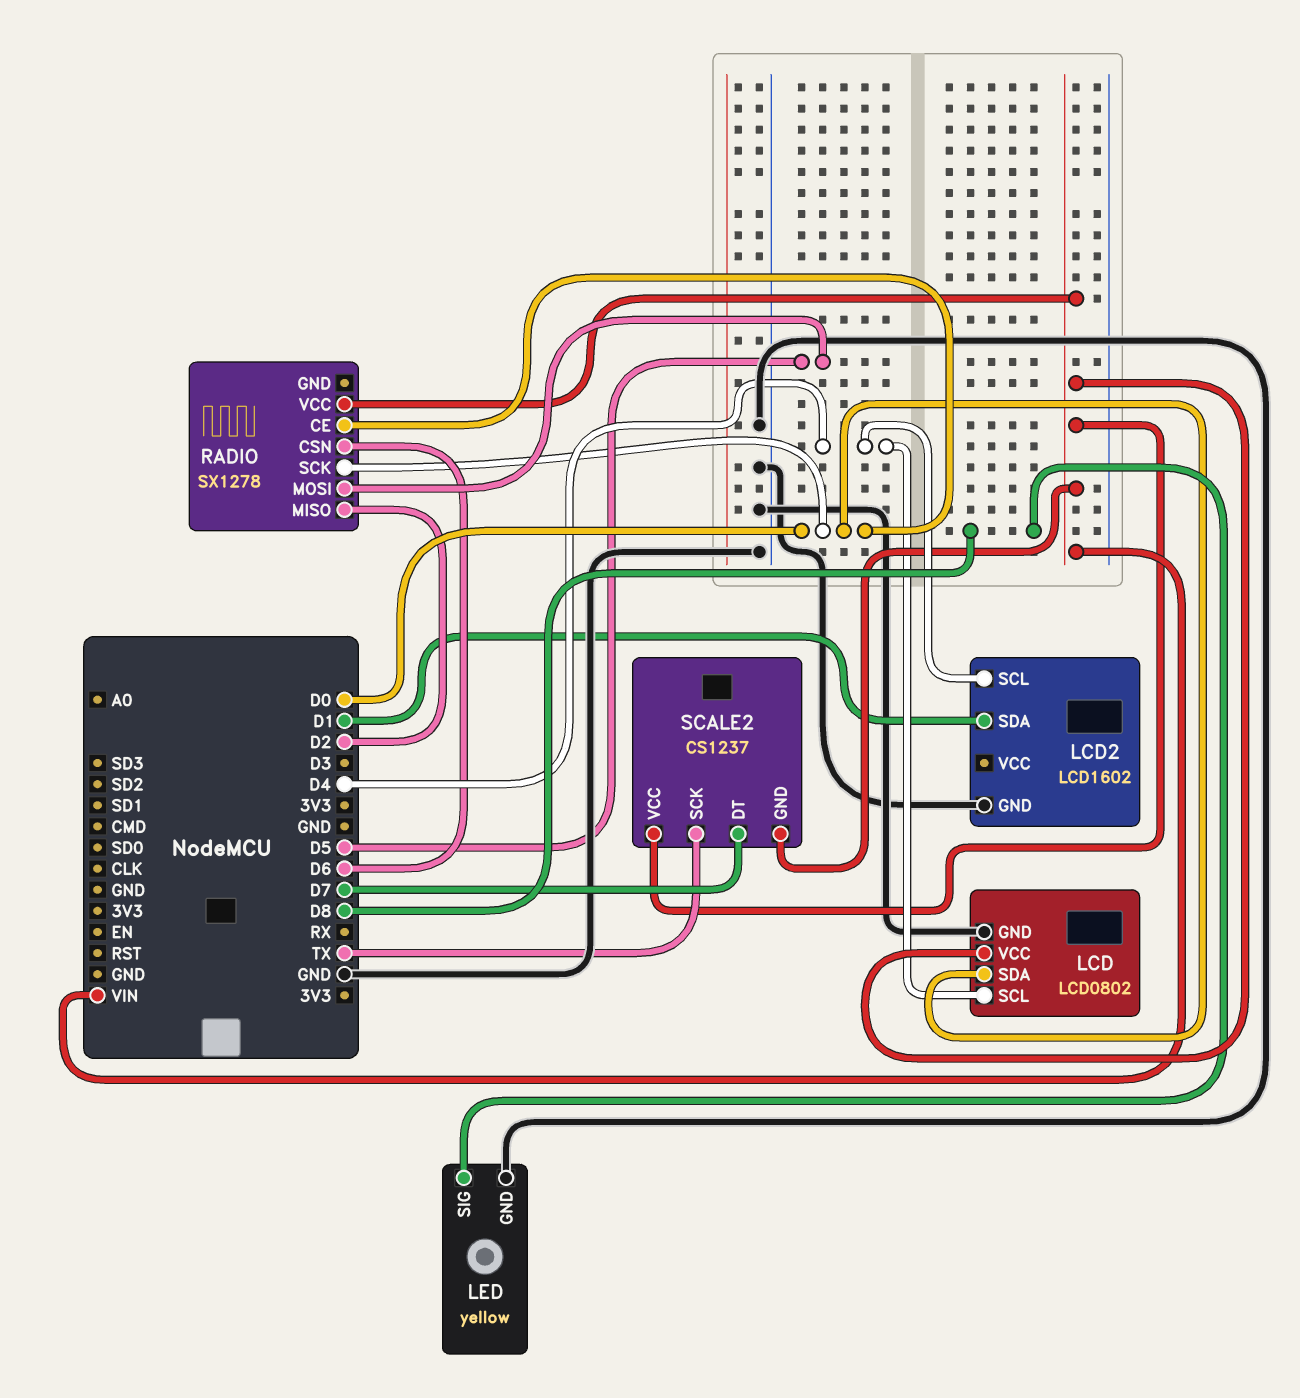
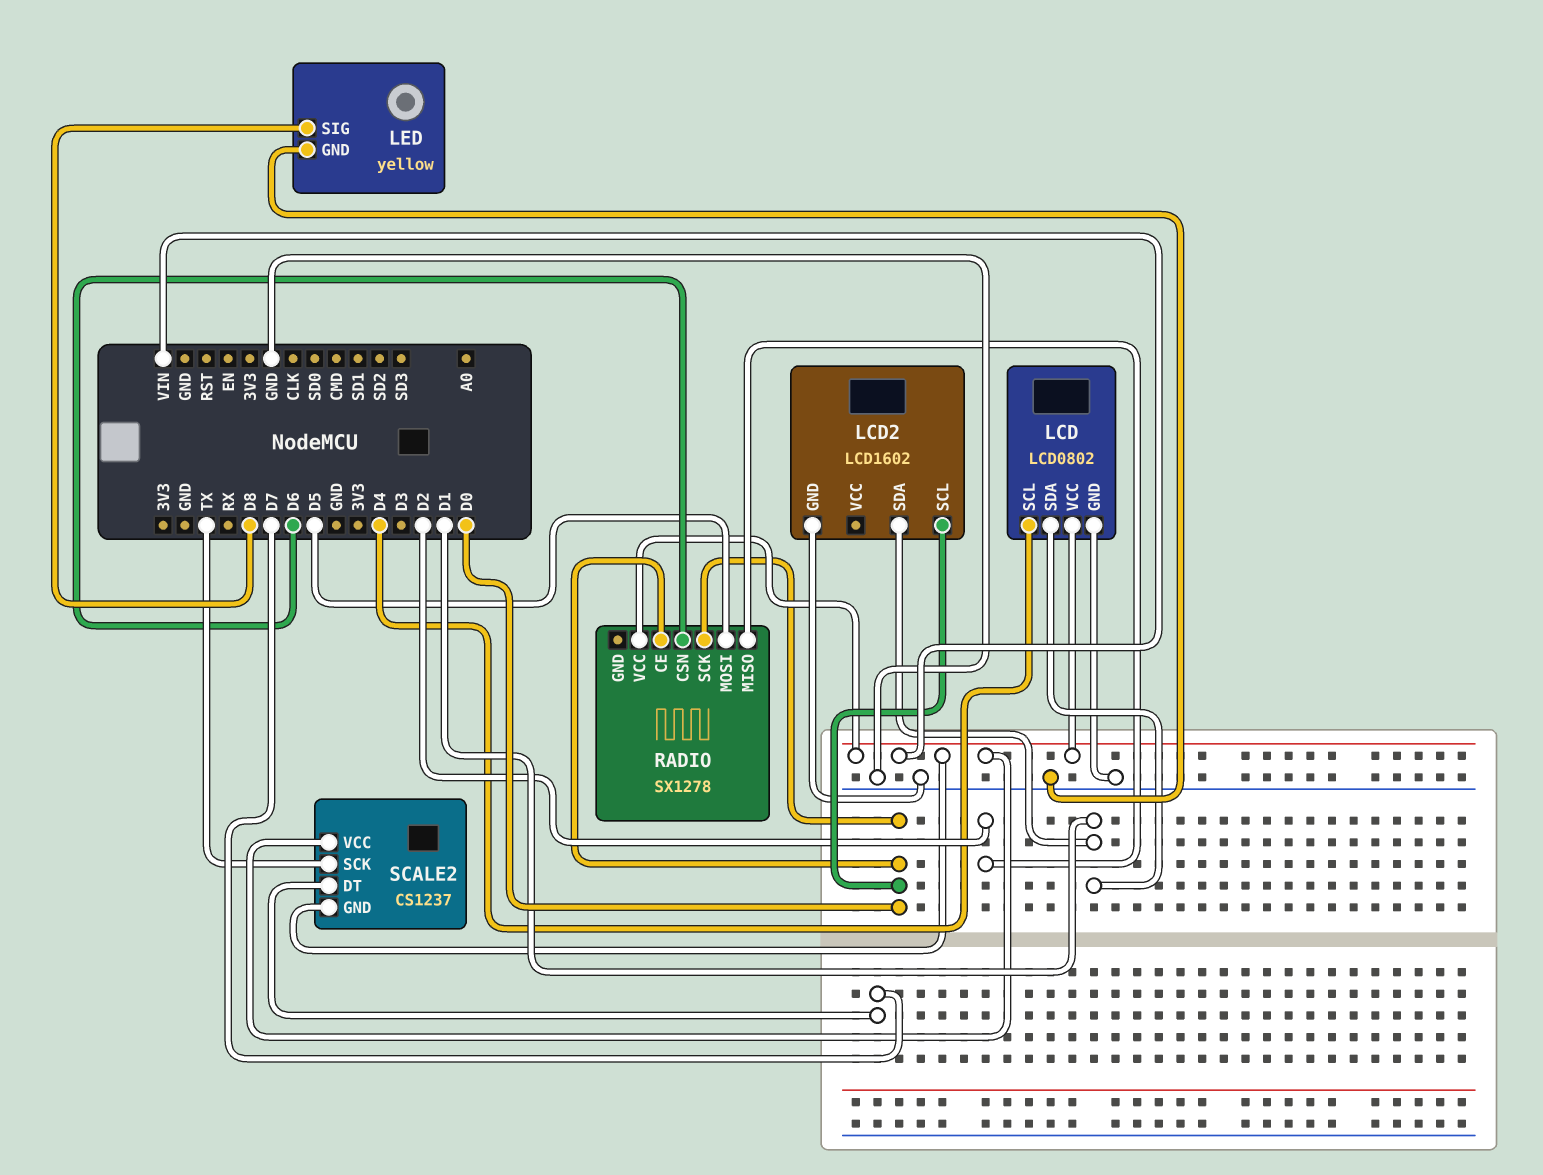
LCD pin SDA: D0 -> D1
LCD2 pin SCL: D4 -> D0

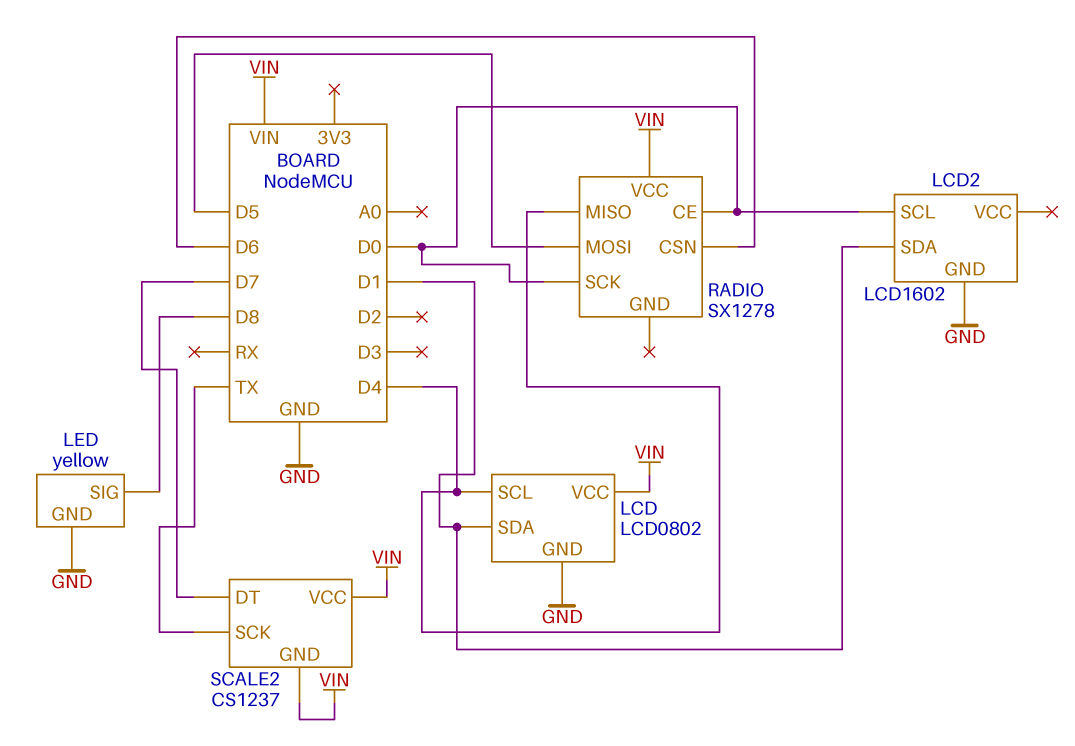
RADIO pin MISO: D2 -> D4

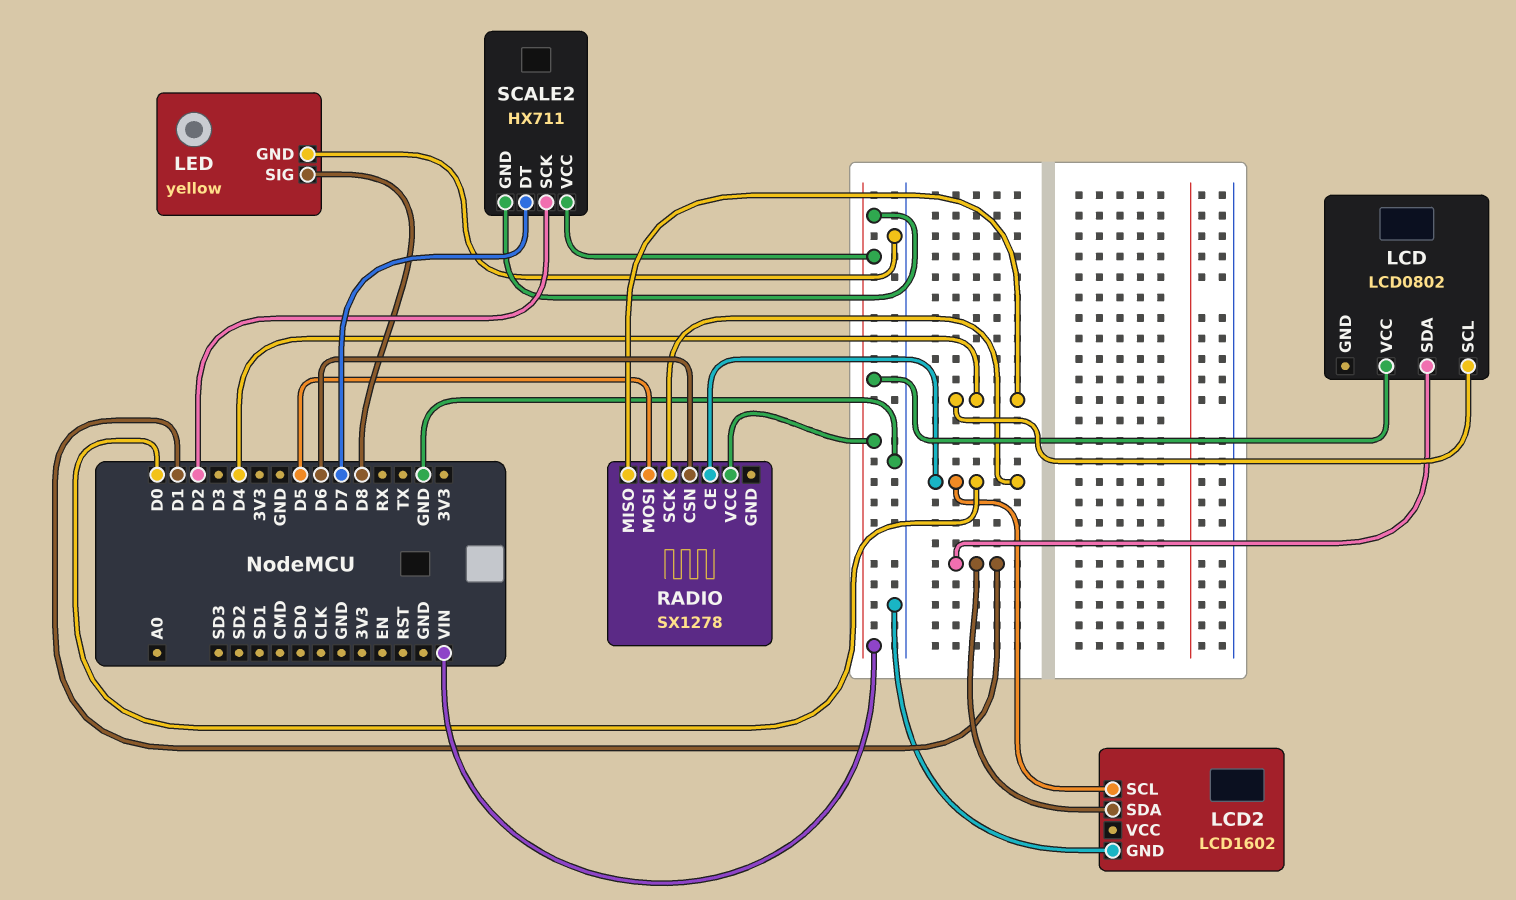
LCD pin GND: GND -> none
SCALE2: CS1237 -> HX711
SCALE2 pin SCK: TX -> D2

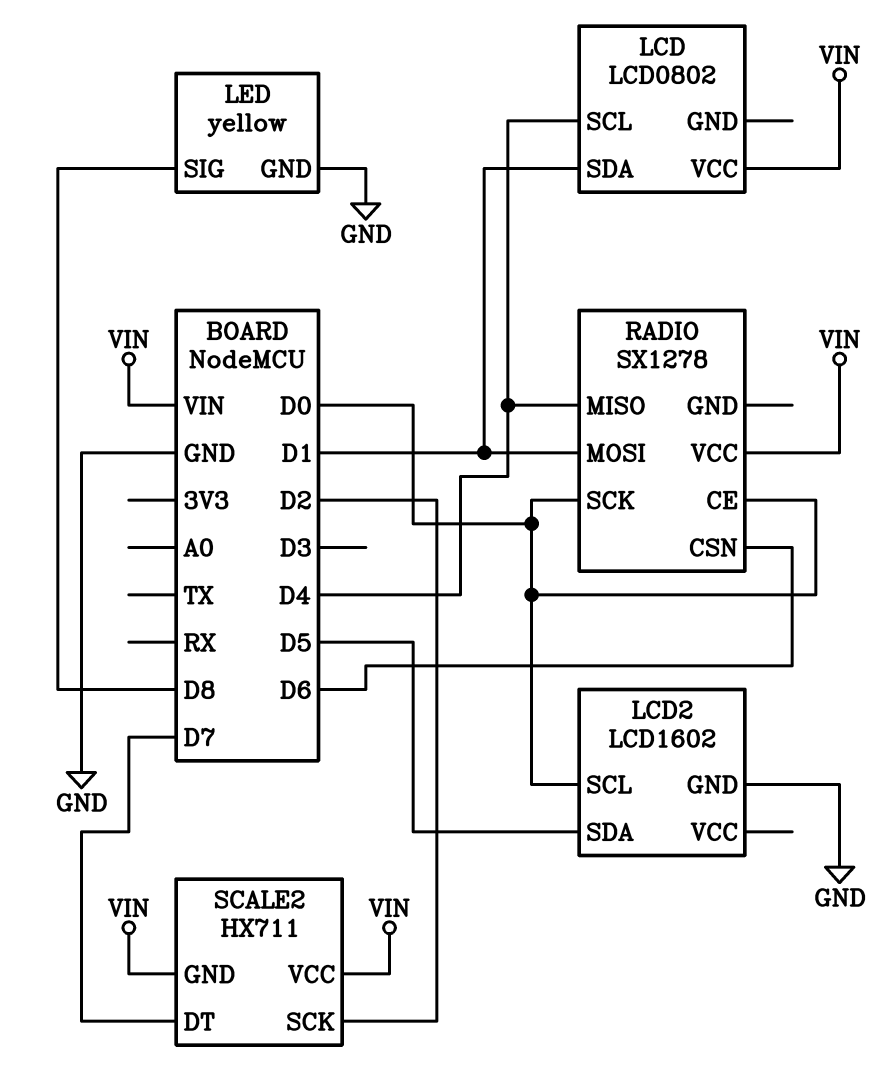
LCD2 pin SDA: D1 -> D5
RADIO pin MOSI: D5 -> D1

